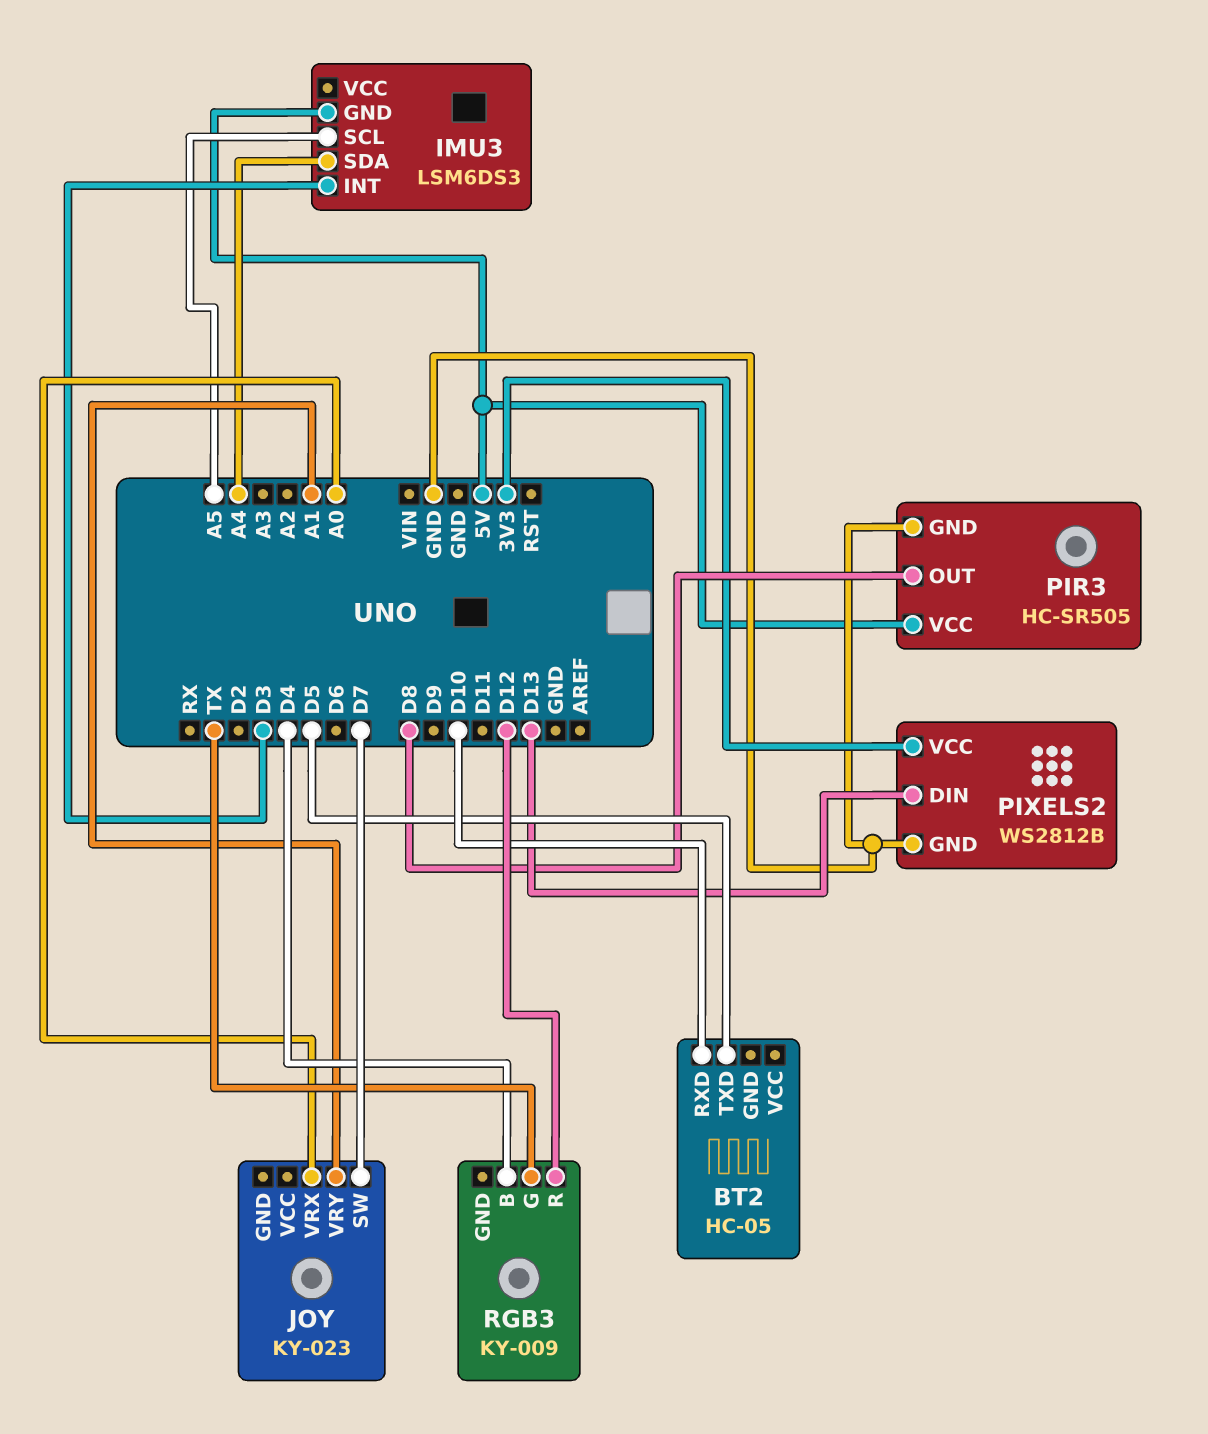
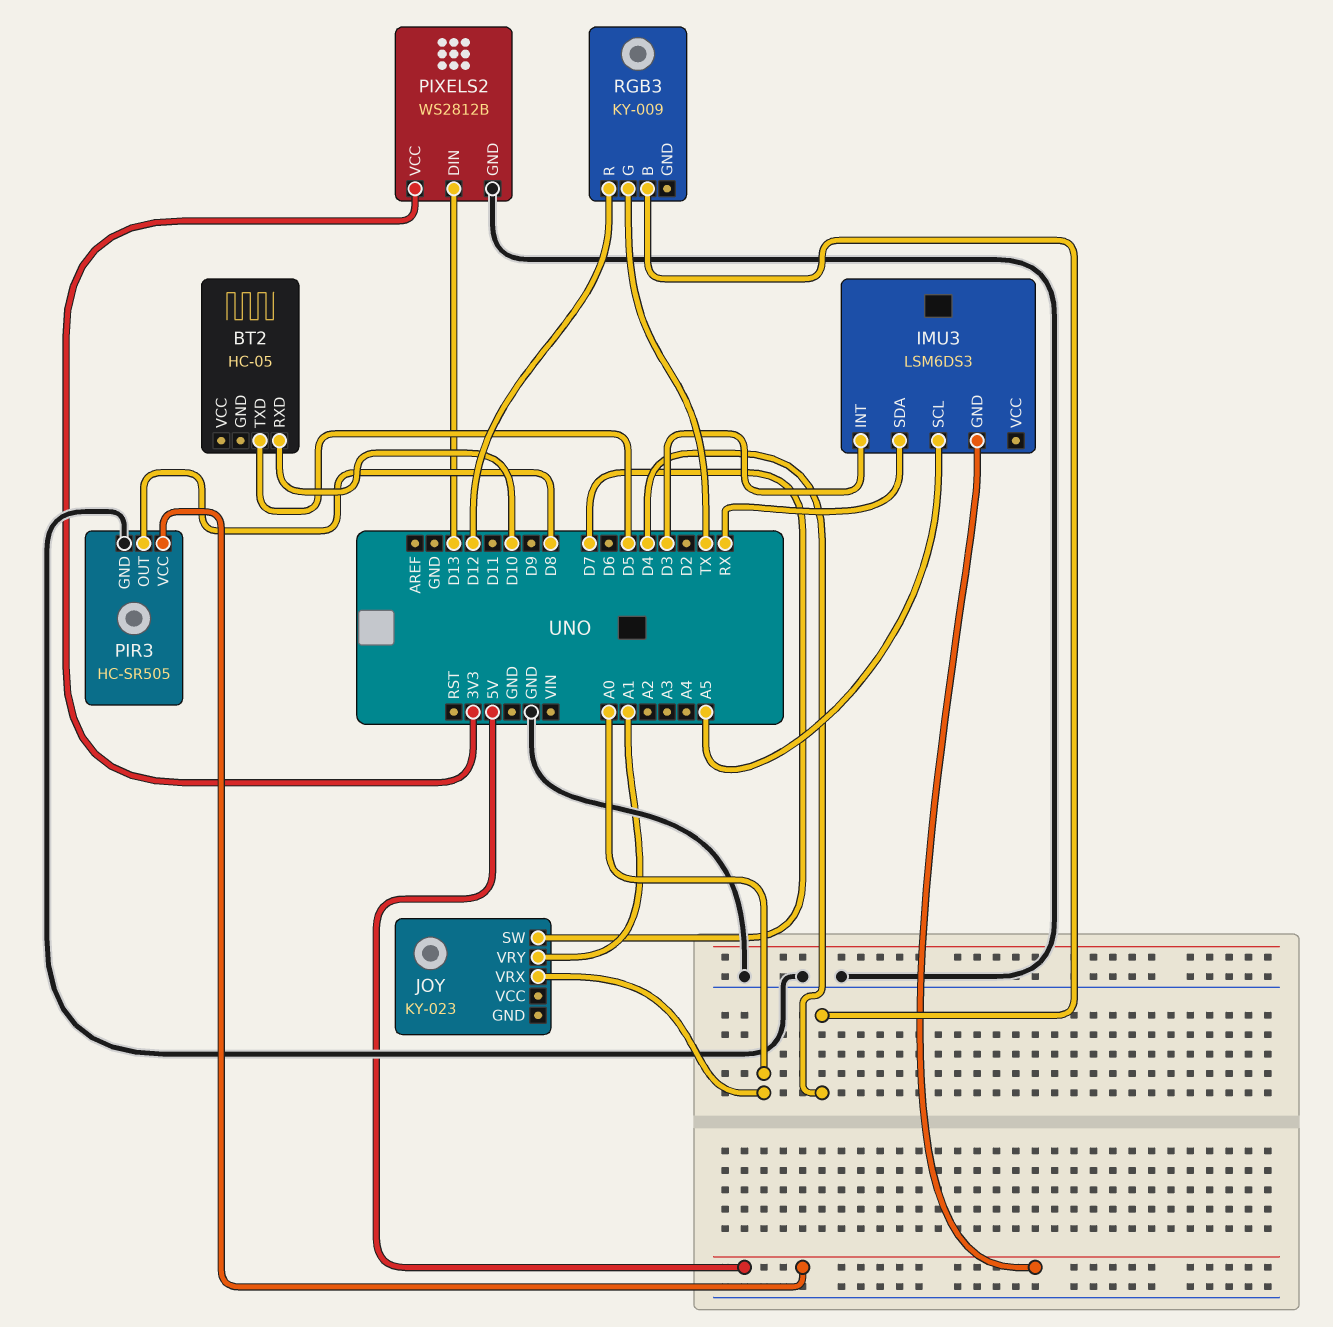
IMU3 pin SDA: A4 -> RX

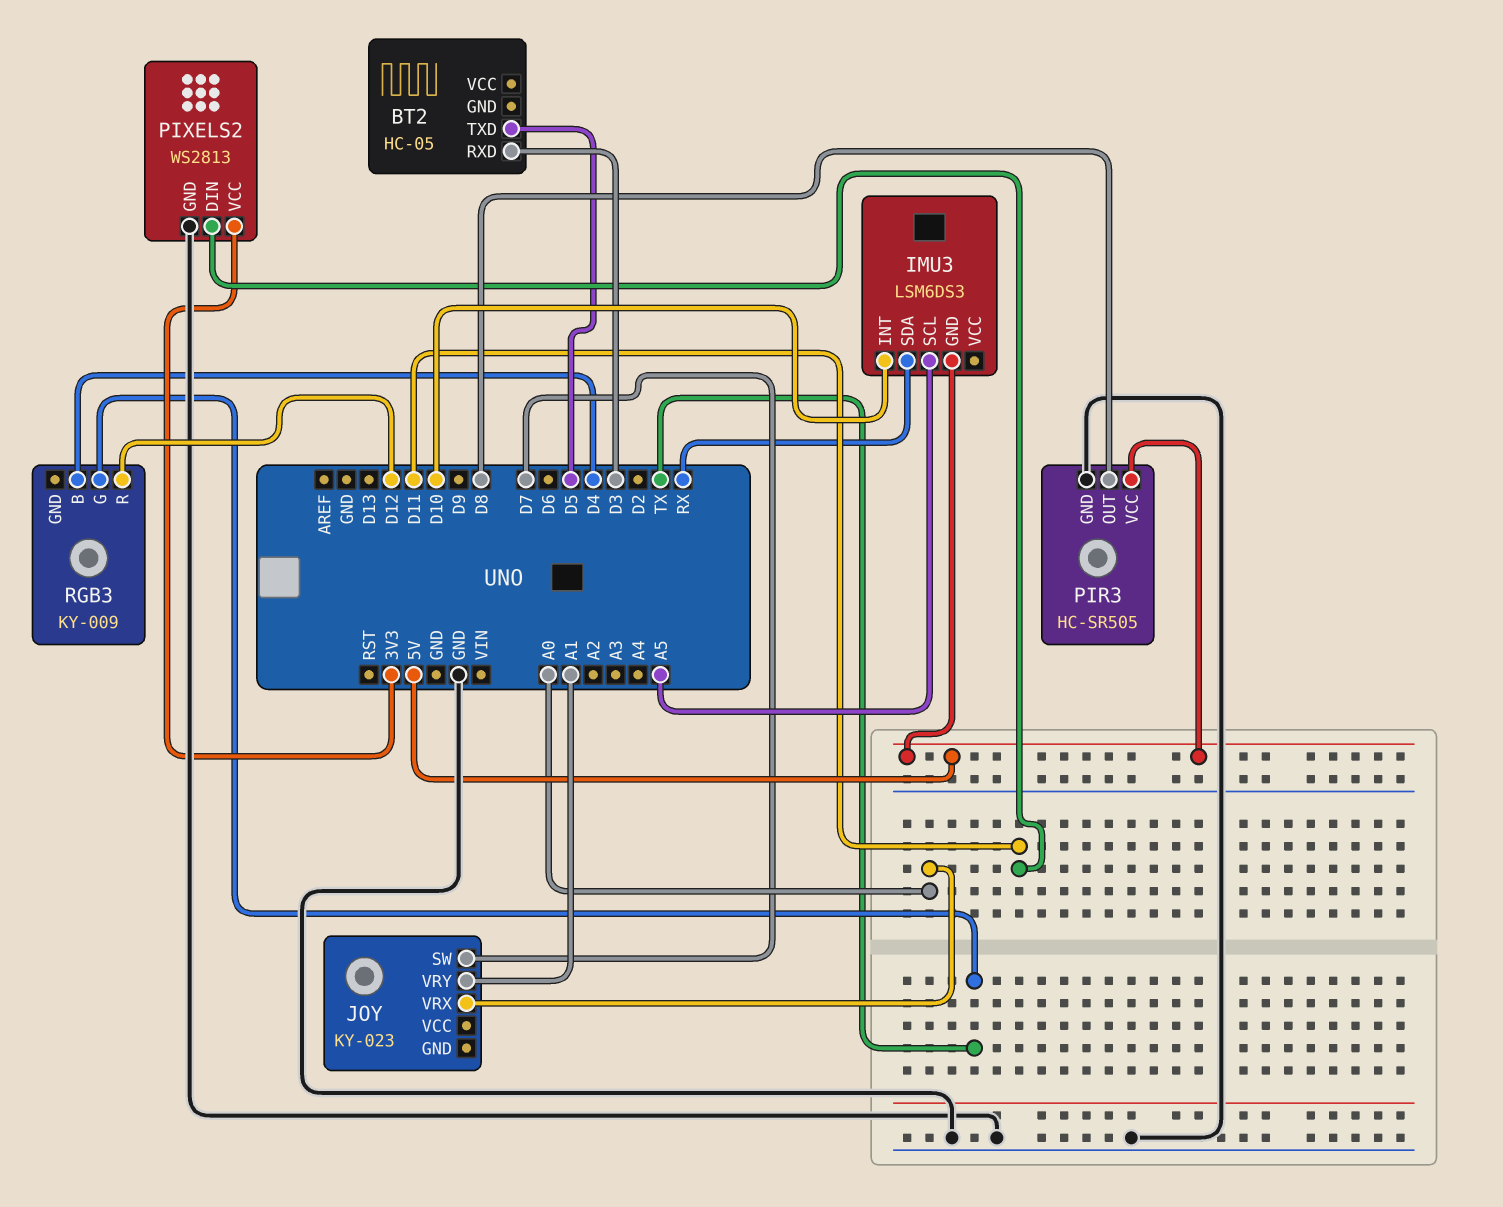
BT2 pin RXD: D10 -> D3
IMU3 pin INT: D3 -> D10
PIXELS2: WS2812B -> WS2813
PIXELS2 pin DIN: D13 -> D11

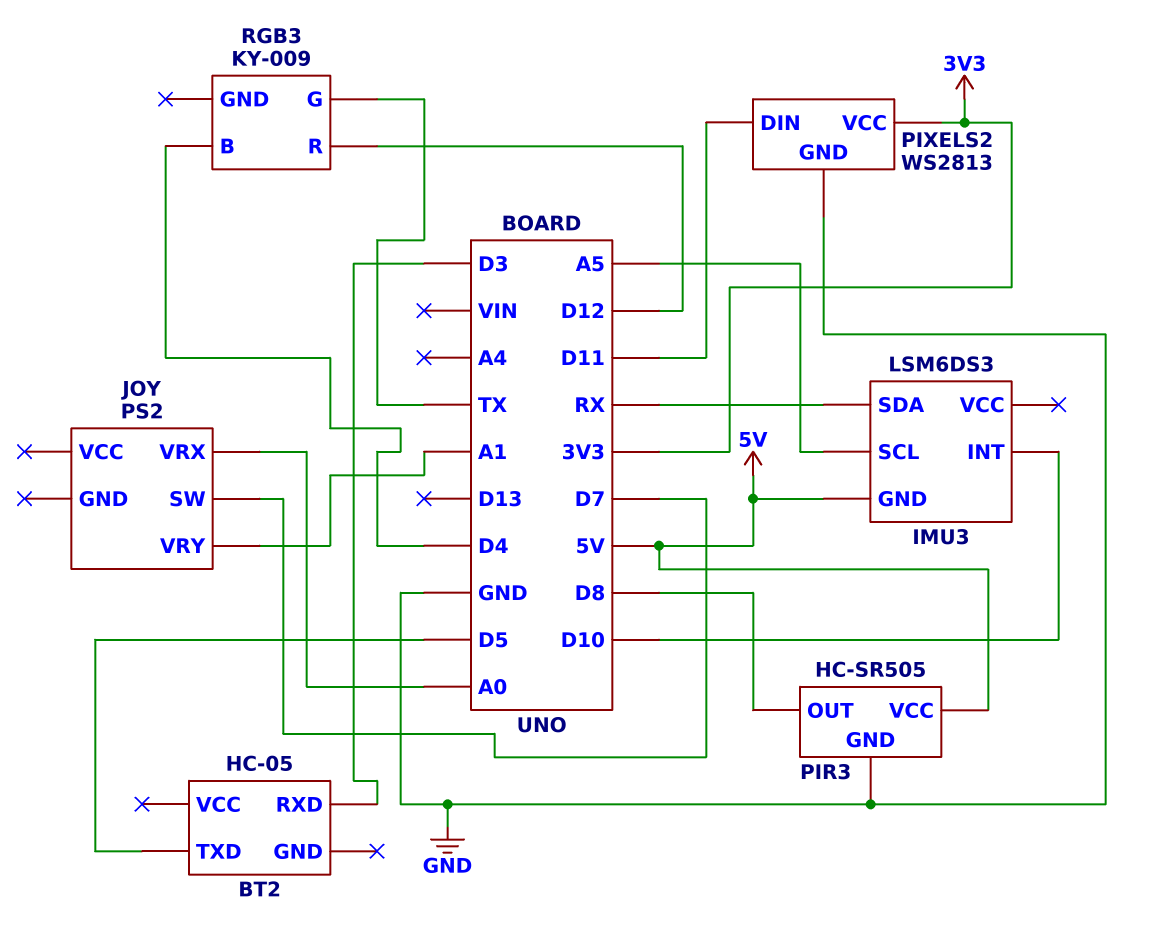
JOY: KY-023 -> PS2

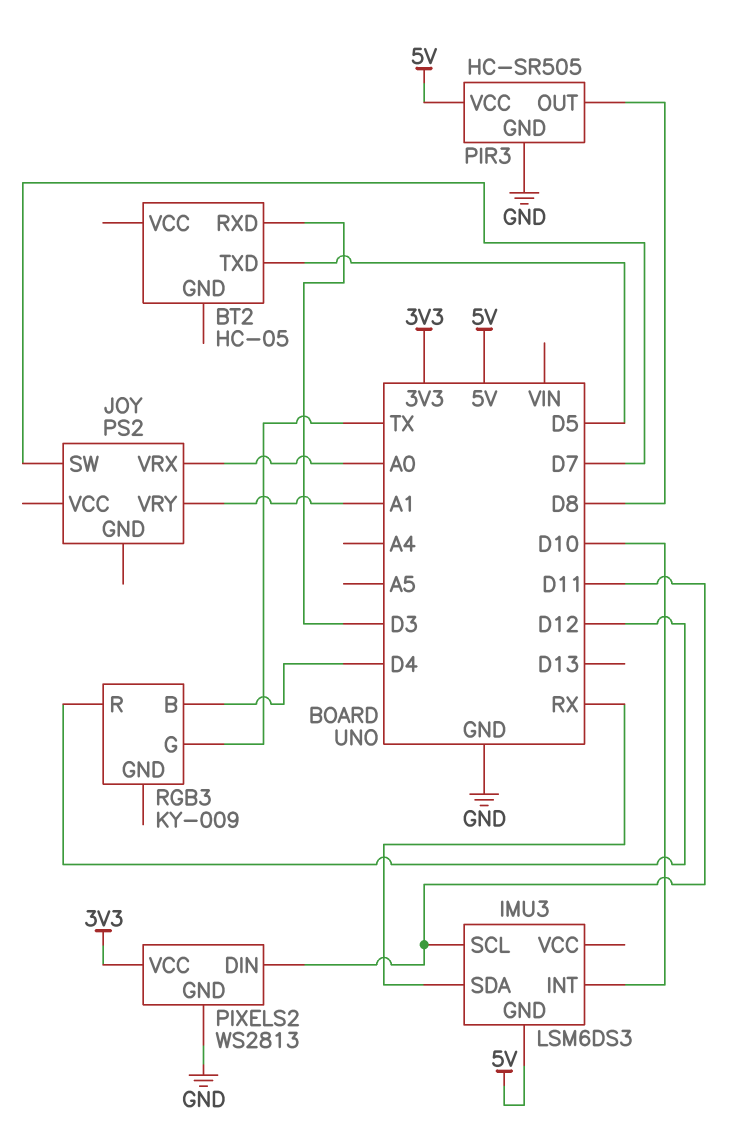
IMU3 pin SCL: A5 -> D11

